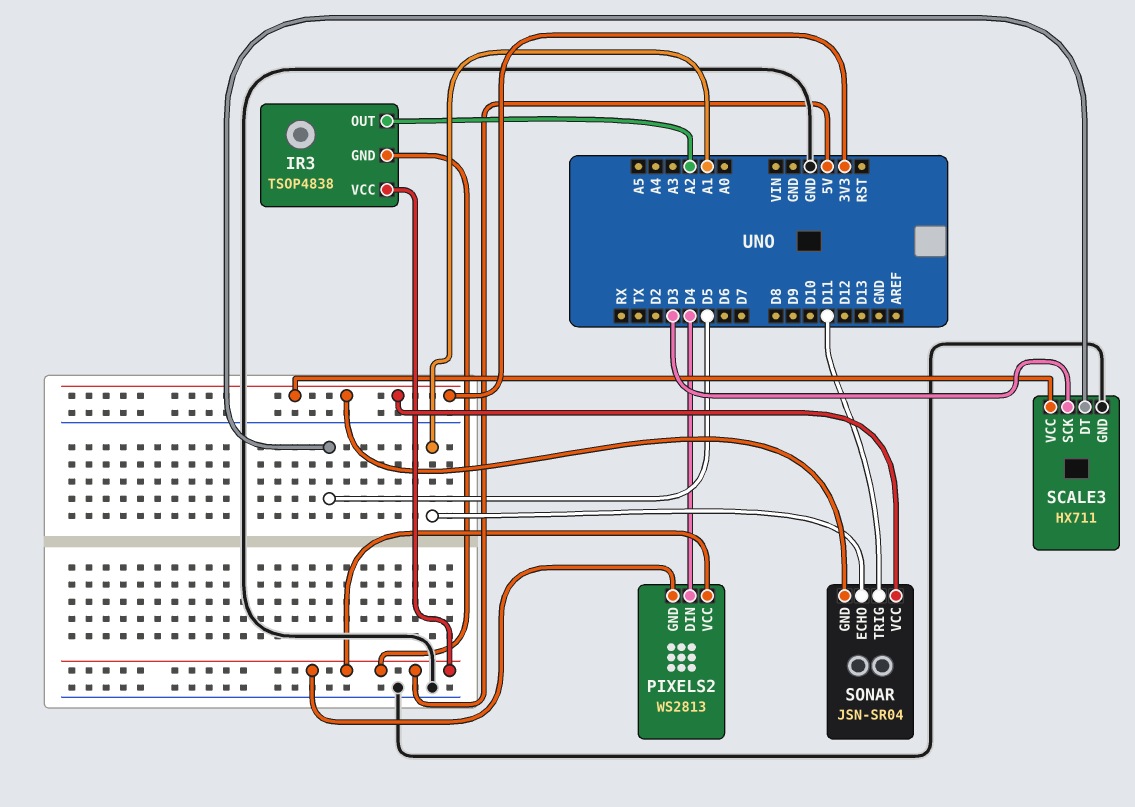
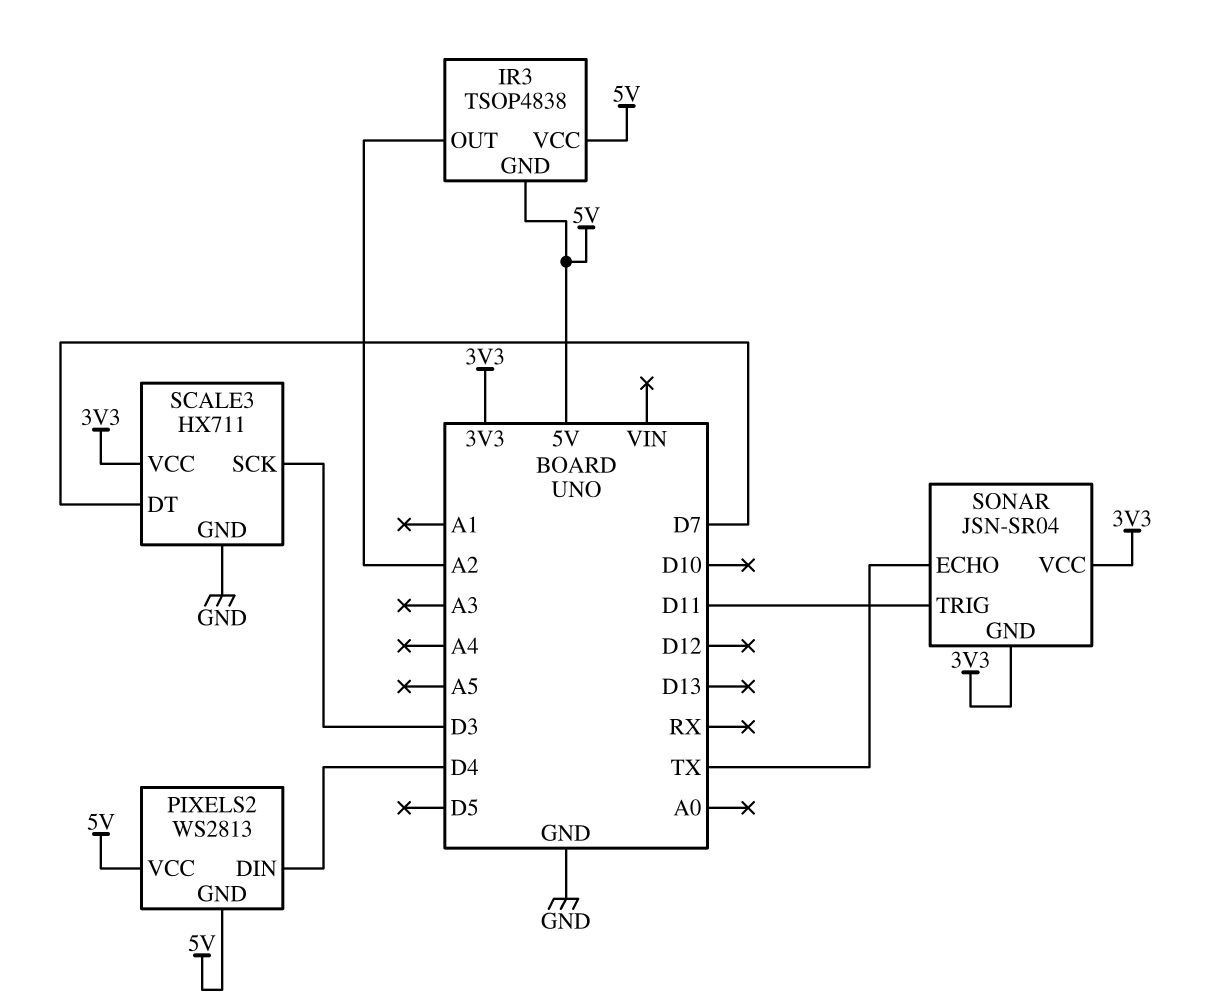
SCALE3 pin DT: D5 -> D7
SONAR pin ECHO: A1 -> TX

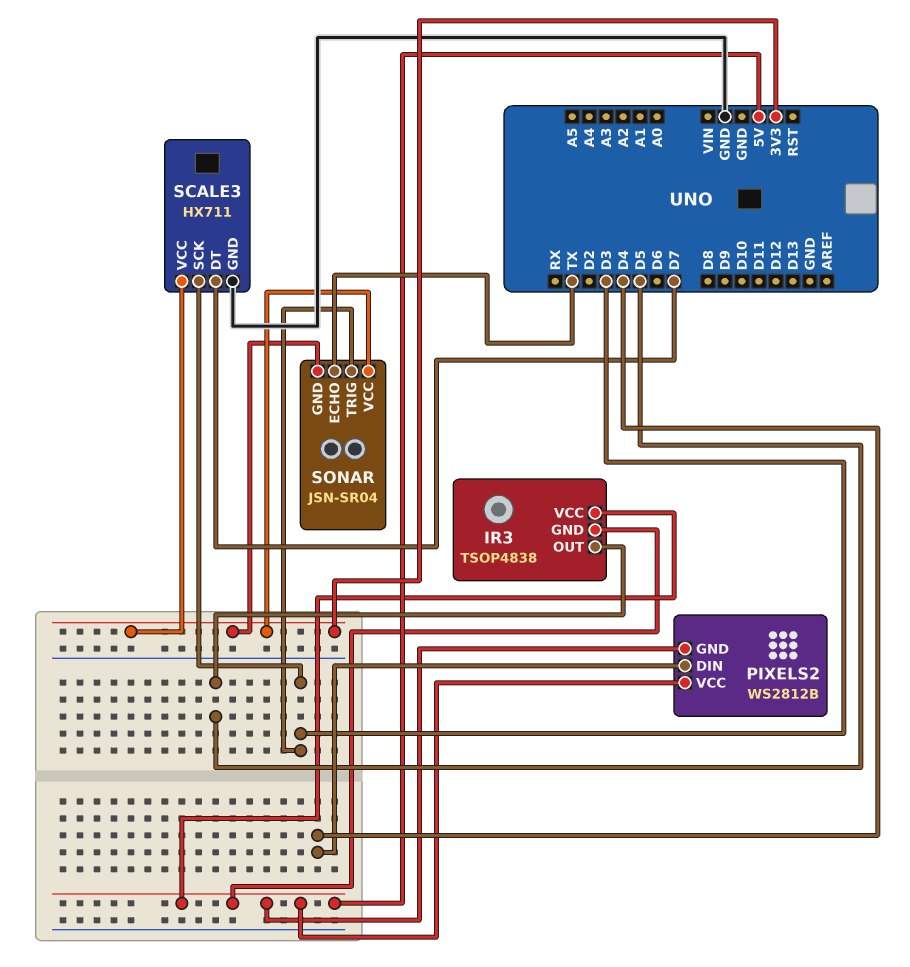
IR3 pin OUT: A2 -> D5
PIXELS2: WS2813 -> WS2812B
SONAR pin TRIG: D11 -> D3

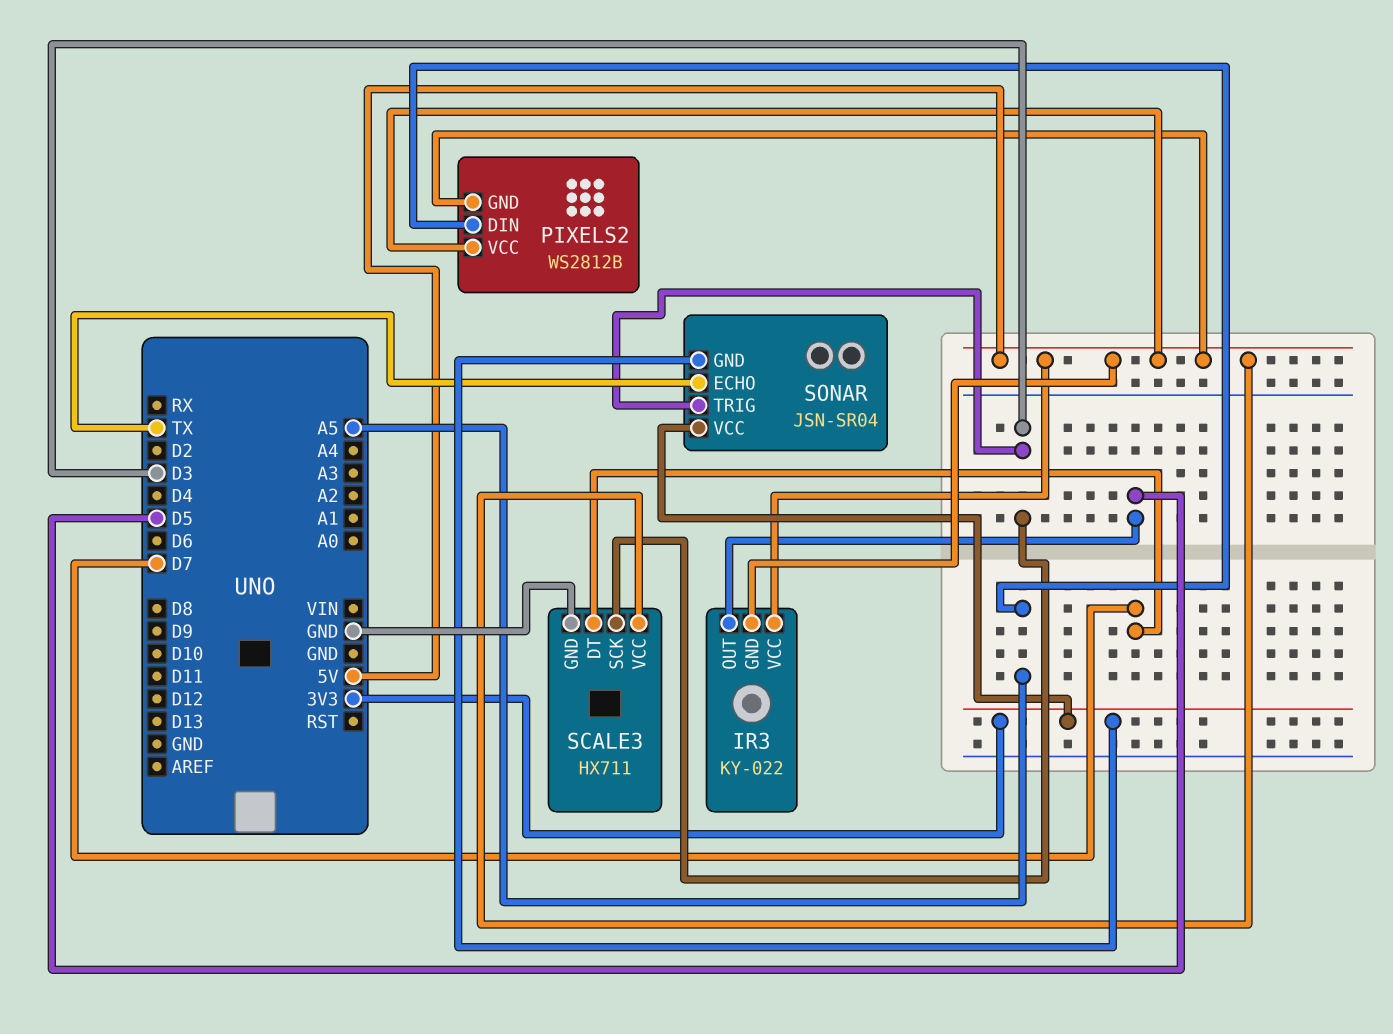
IR3: TSOP4838 -> KY-022
PIXELS2 pin DIN: D4 -> A5
SCALE3 pin VCC: 3V3 -> 5V

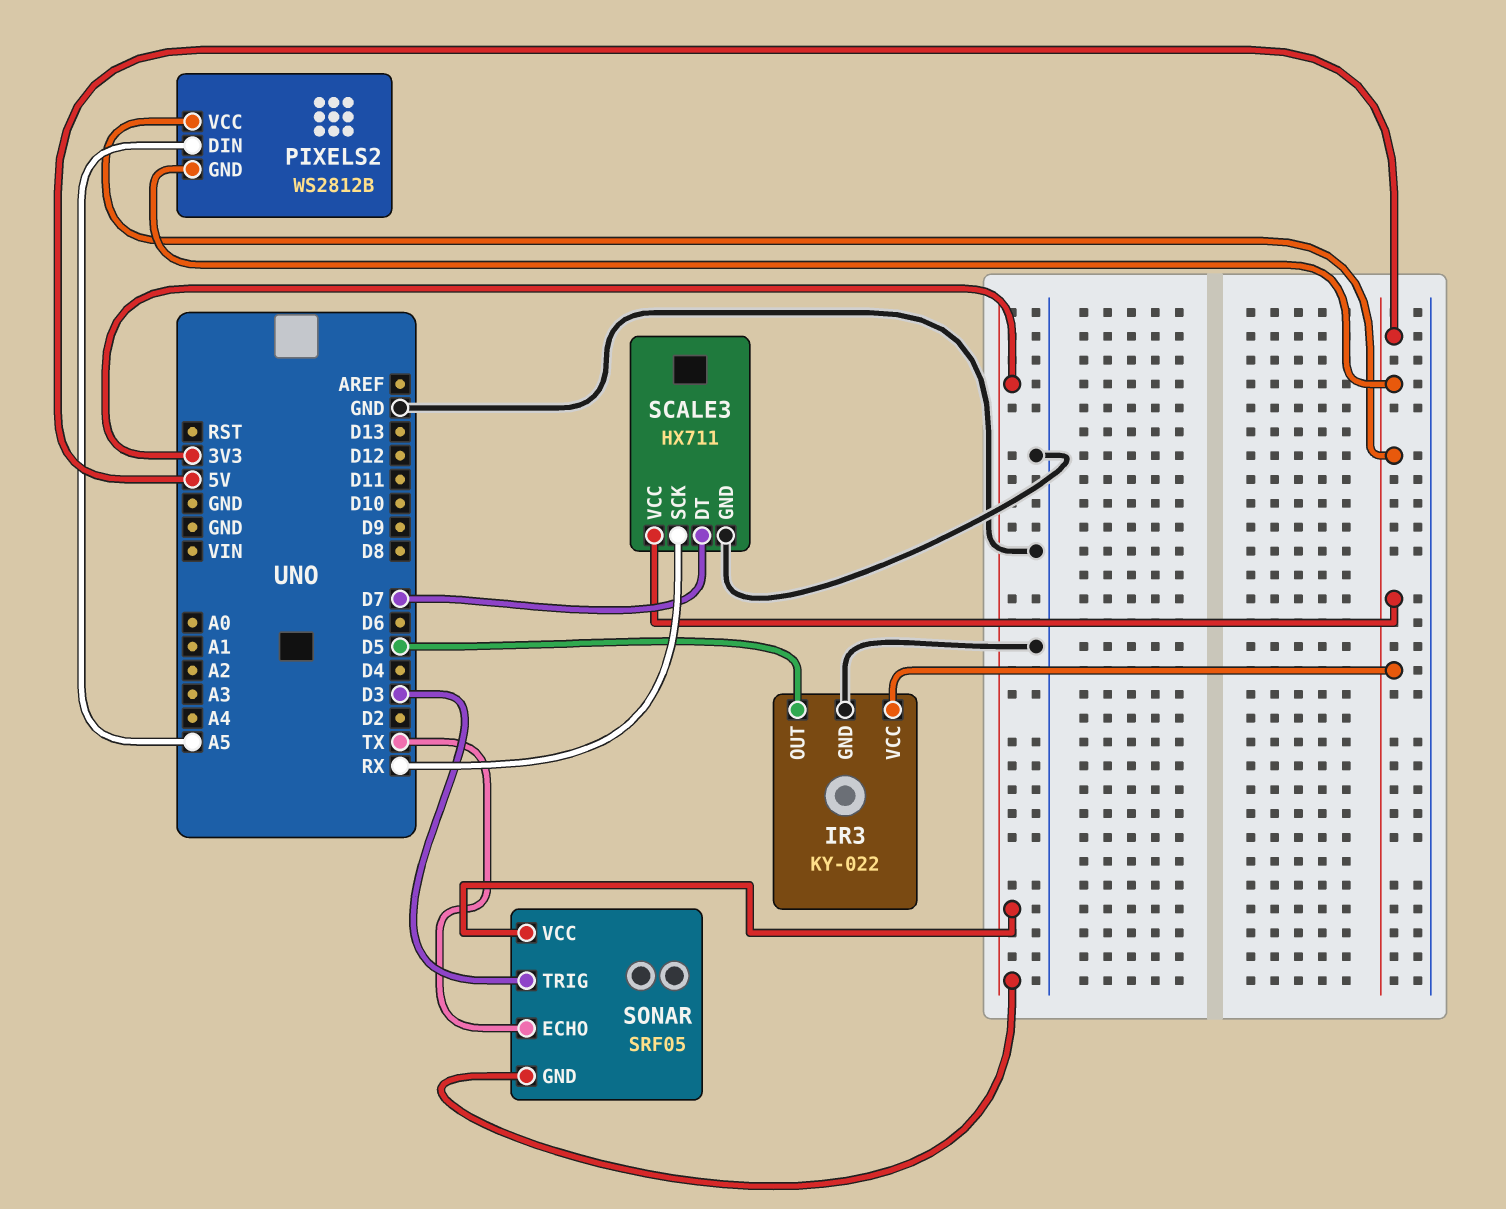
IR3 pin GND: 5V -> GND
SCALE3 pin SCK: D3 -> RX
SONAR: JSN-SR04 -> SRF05

